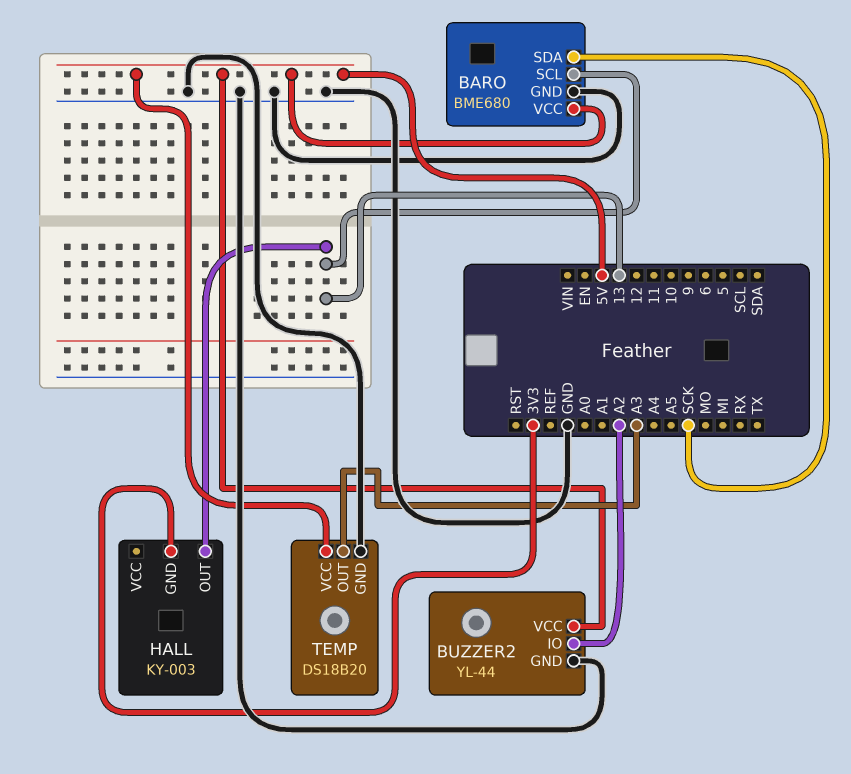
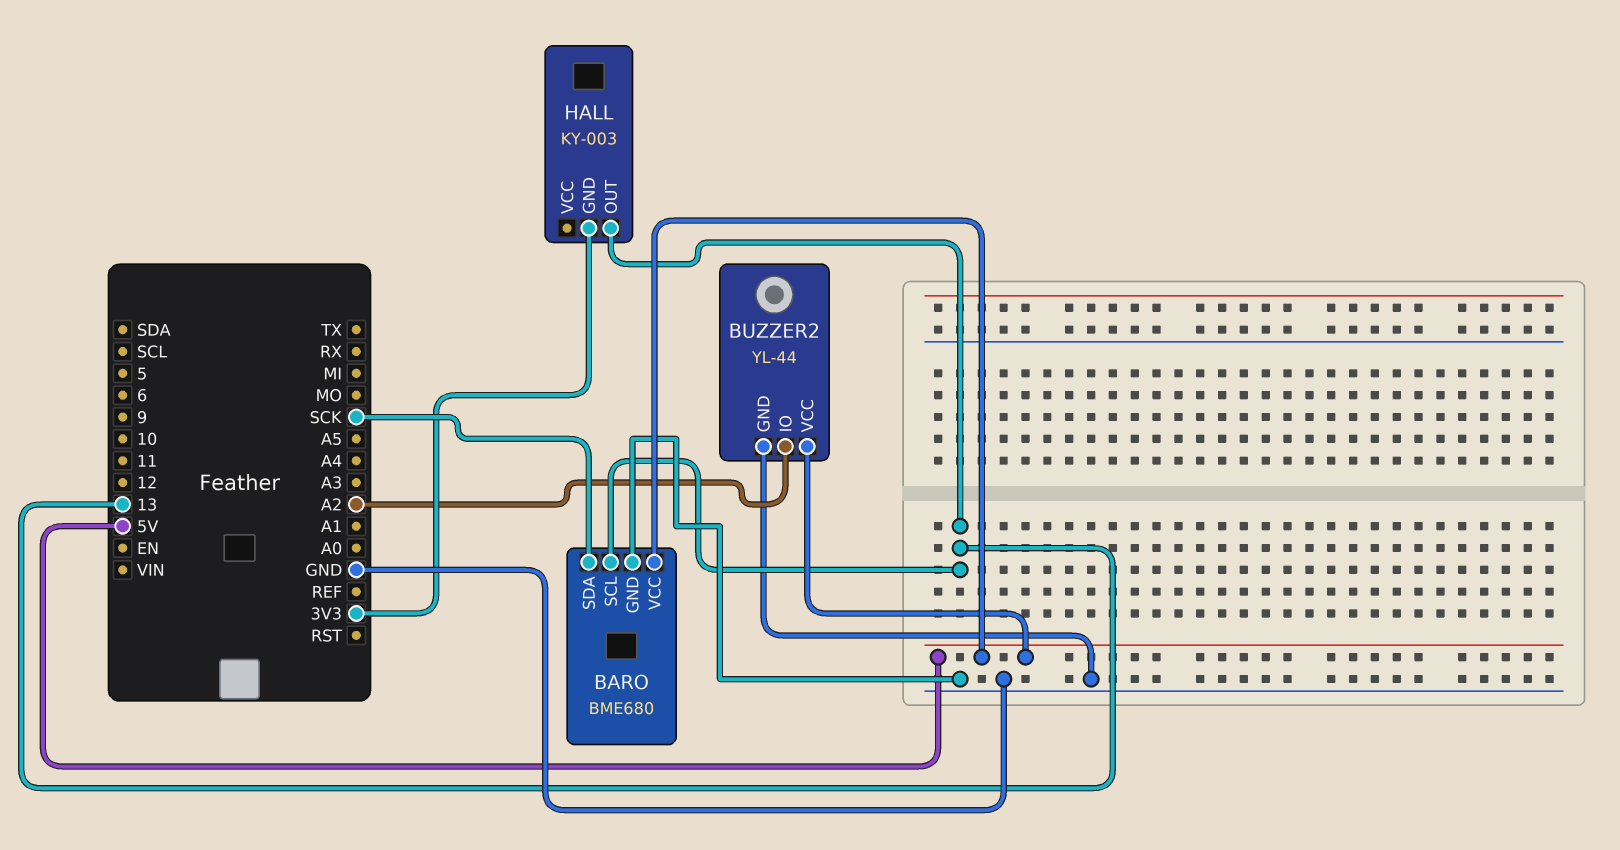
TEMP: DS18B20 -> none
TEMP pin GND: GND -> none
TEMP pin OUT: A3 -> none
TEMP pin VCC: 5V -> none

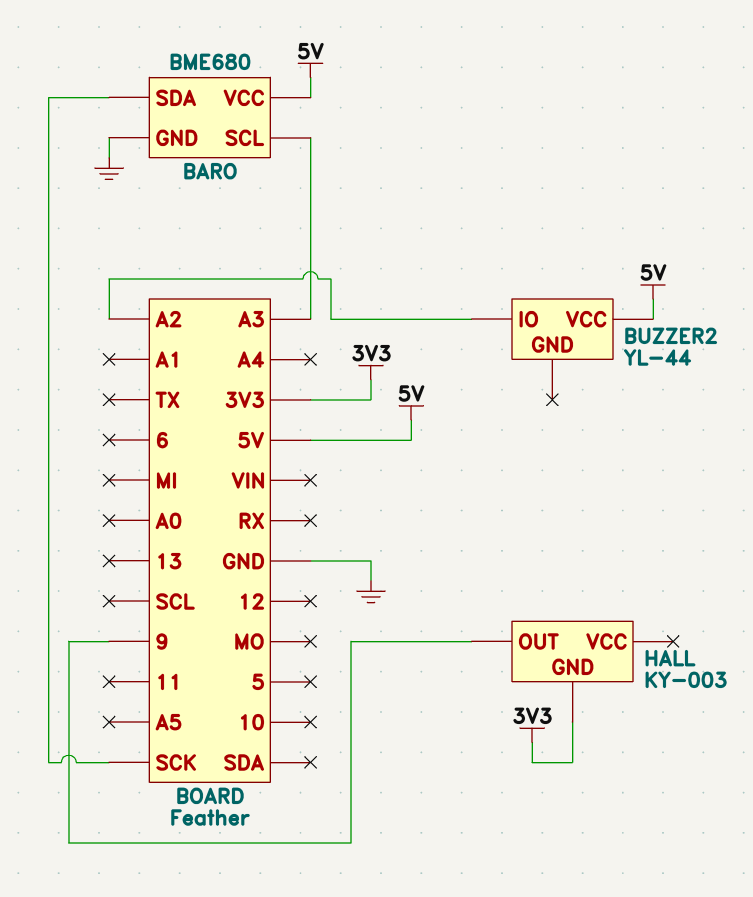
BARO pin SCL: 13 -> A3
BUZZER2 pin GND: GND -> none
HALL pin OUT: 13 -> 9

